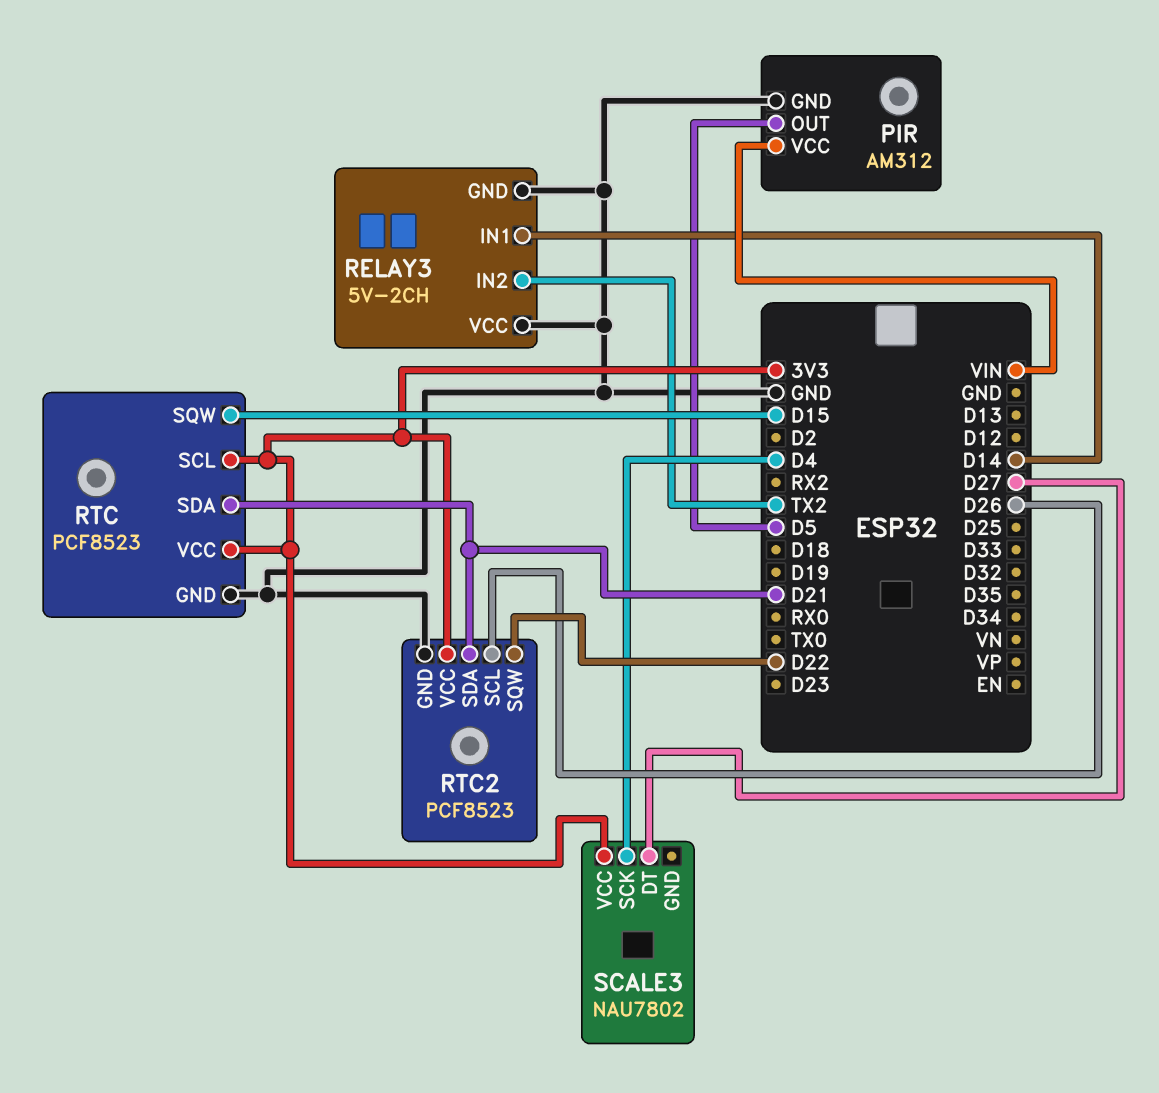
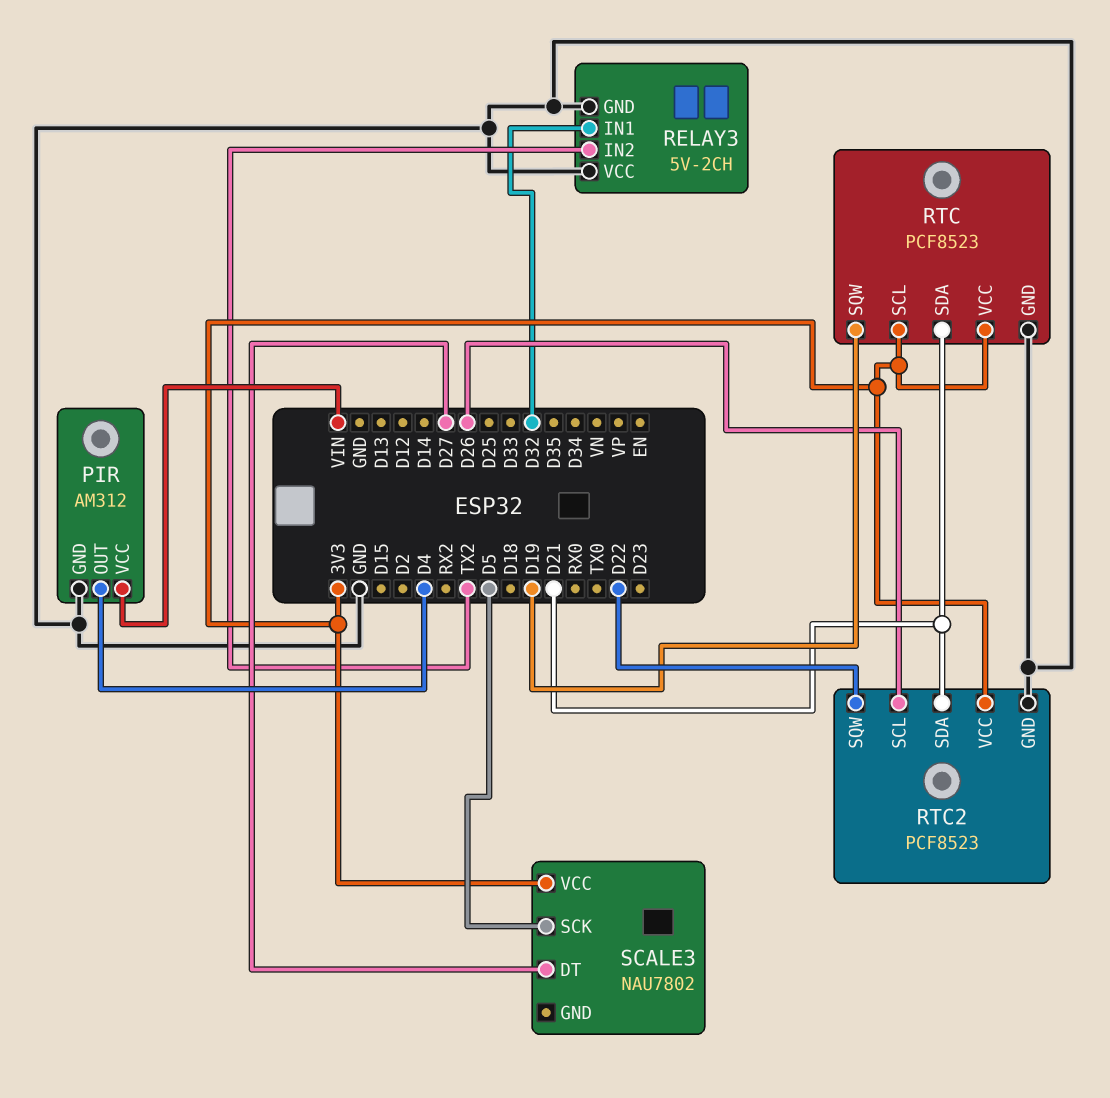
PIR pin OUT: D5 -> D4
RELAY3 pin IN1: D14 -> D32
RTC pin SQW: D15 -> D19
SCALE3 pin SCK: D4 -> D5

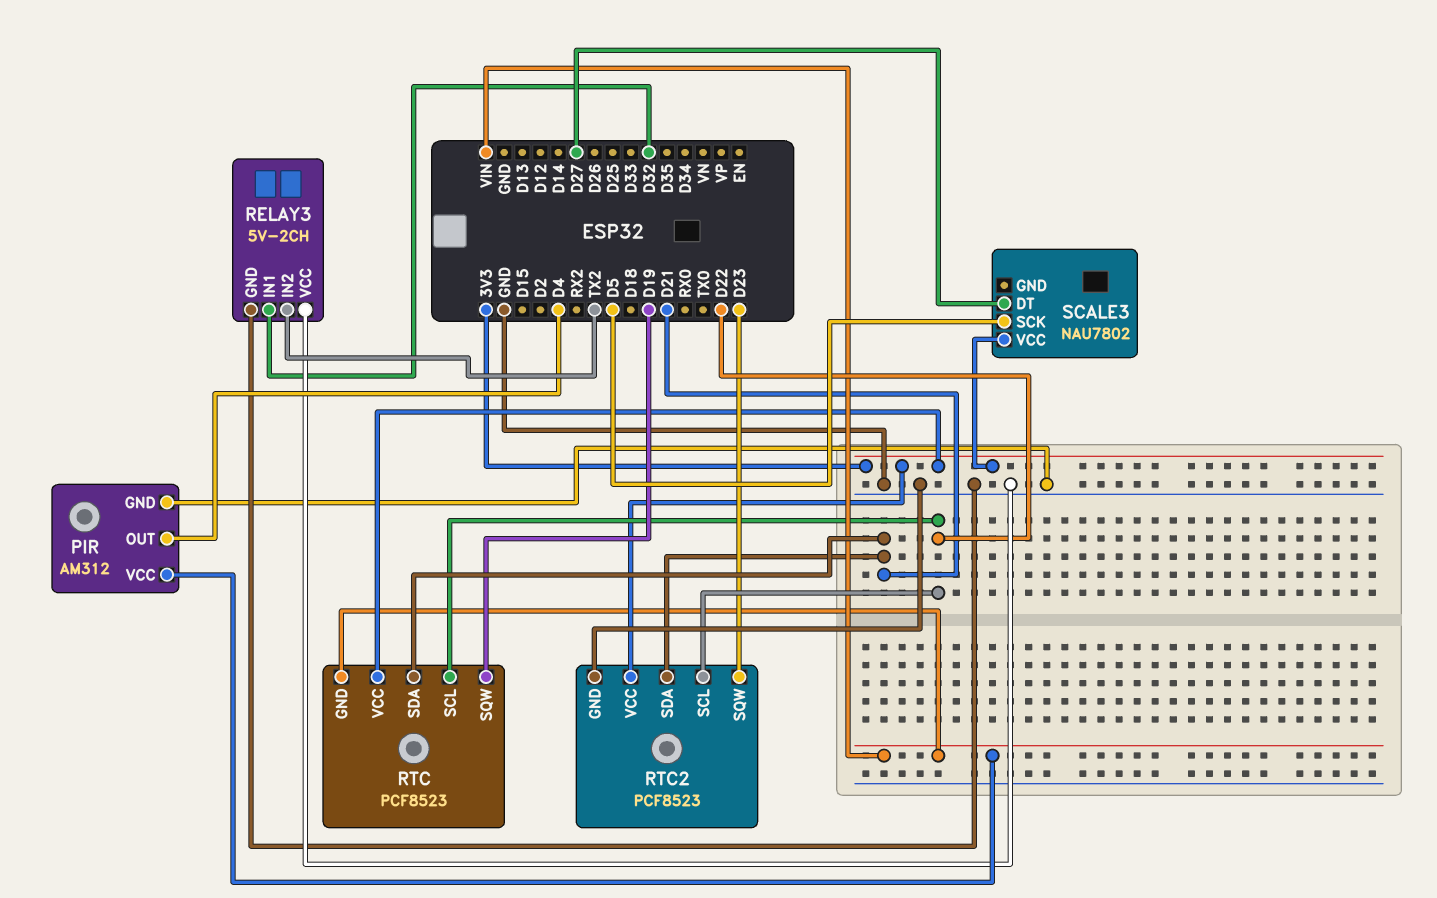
RTC pin GND: GND -> VIN
RTC pin SCL: 3V3 -> D22
RTC2 pin SCL: D26 -> D22
RTC2 pin SQW: D22 -> D23

